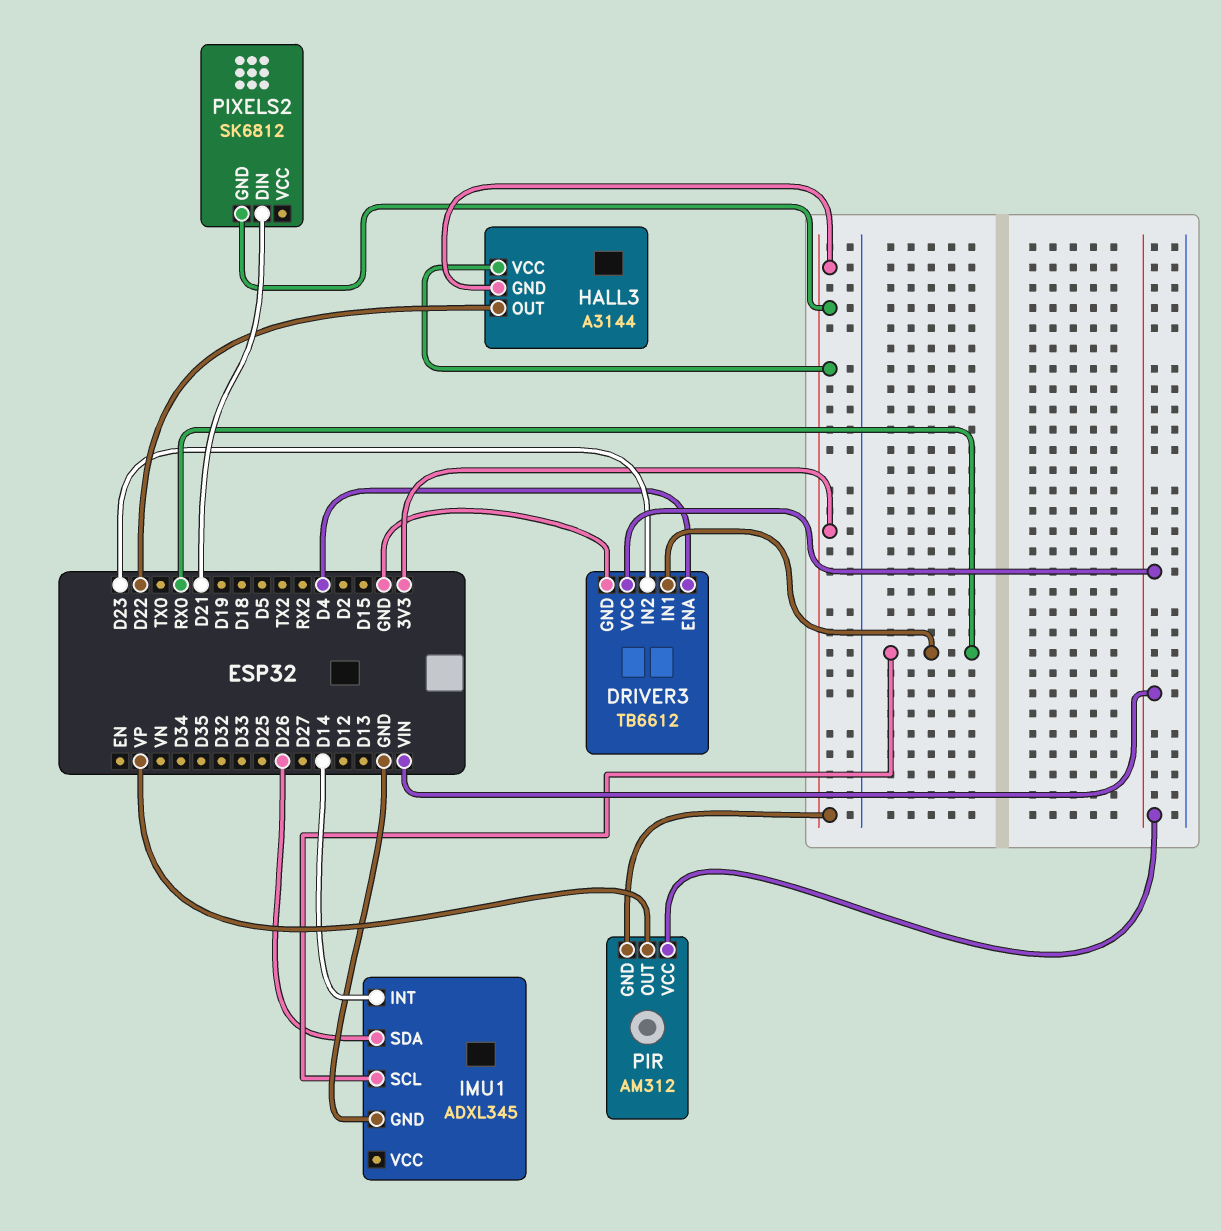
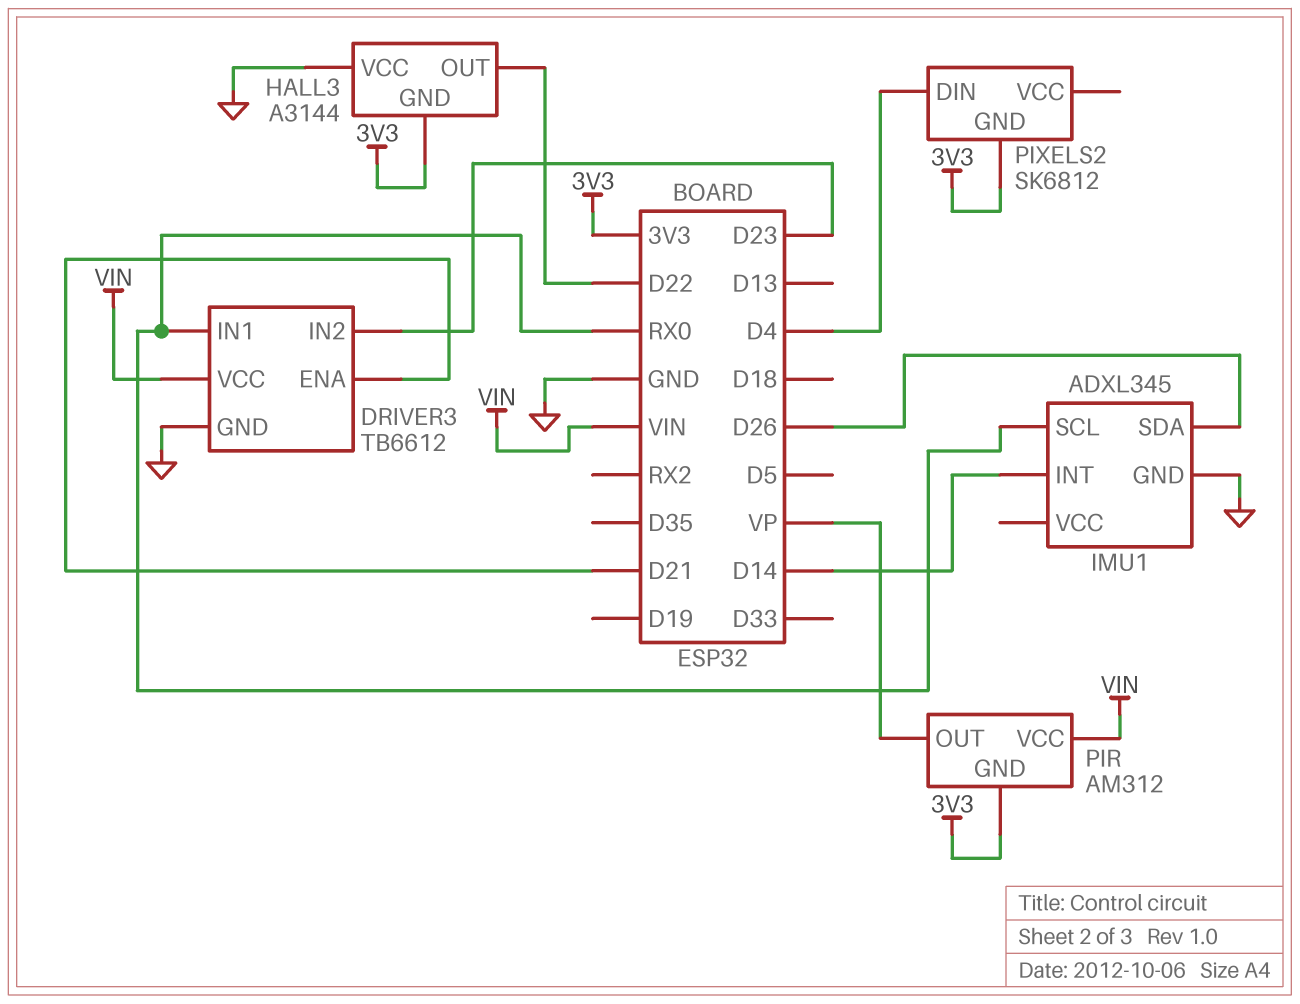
DRIVER3 pin ENA: D4 -> D21
HALL3 pin VCC: 3V3 -> GND
PIXELS2 pin DIN: D21 -> D4

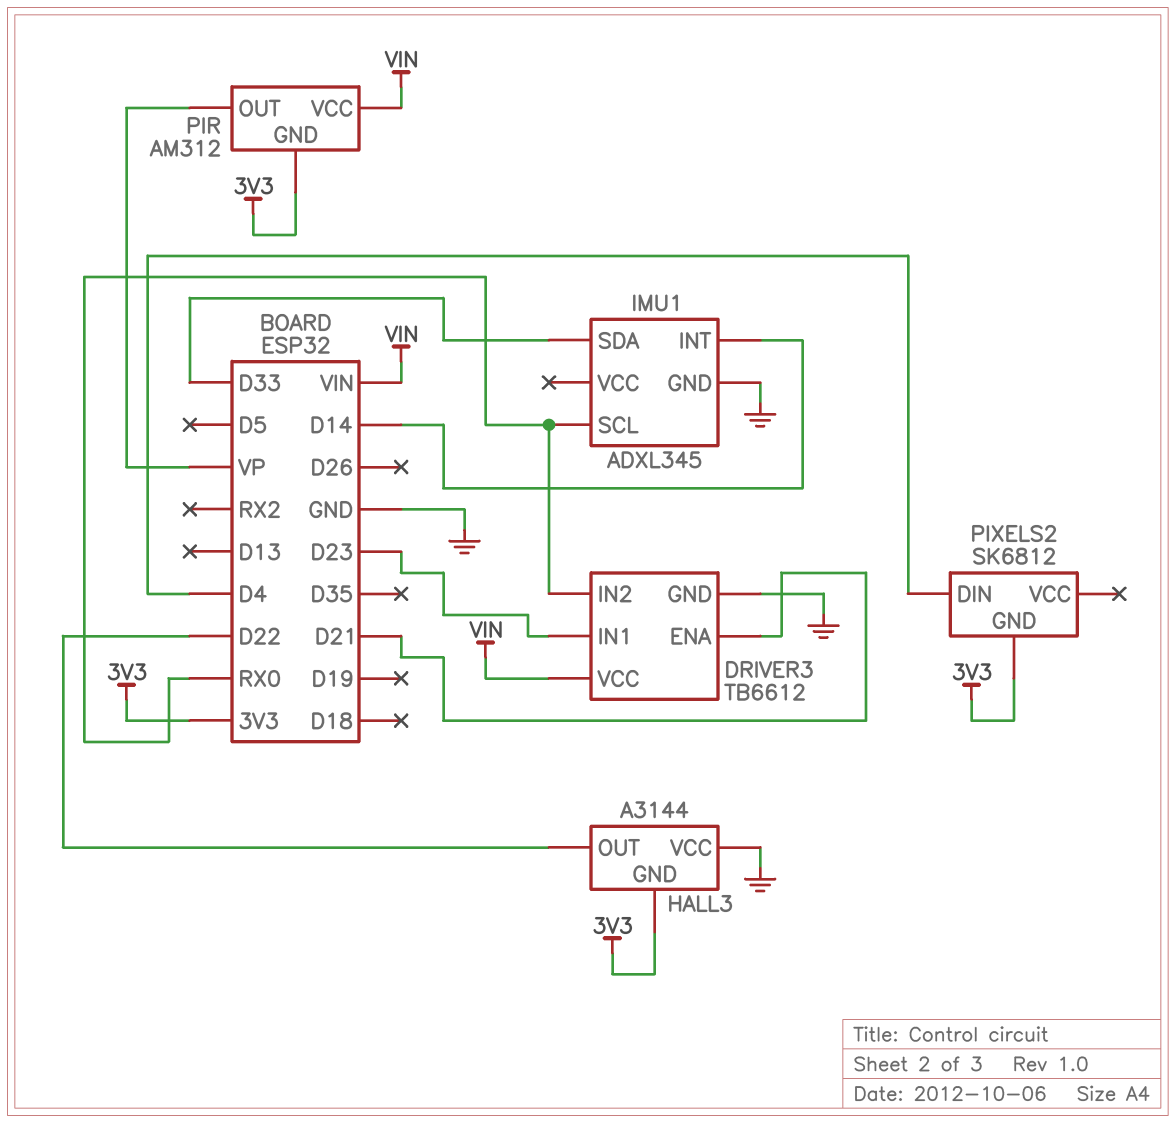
DRIVER3 pin IN1: RX0 -> D23
DRIVER3 pin IN2: D23 -> RX0
IMU1 pin SDA: D26 -> D33

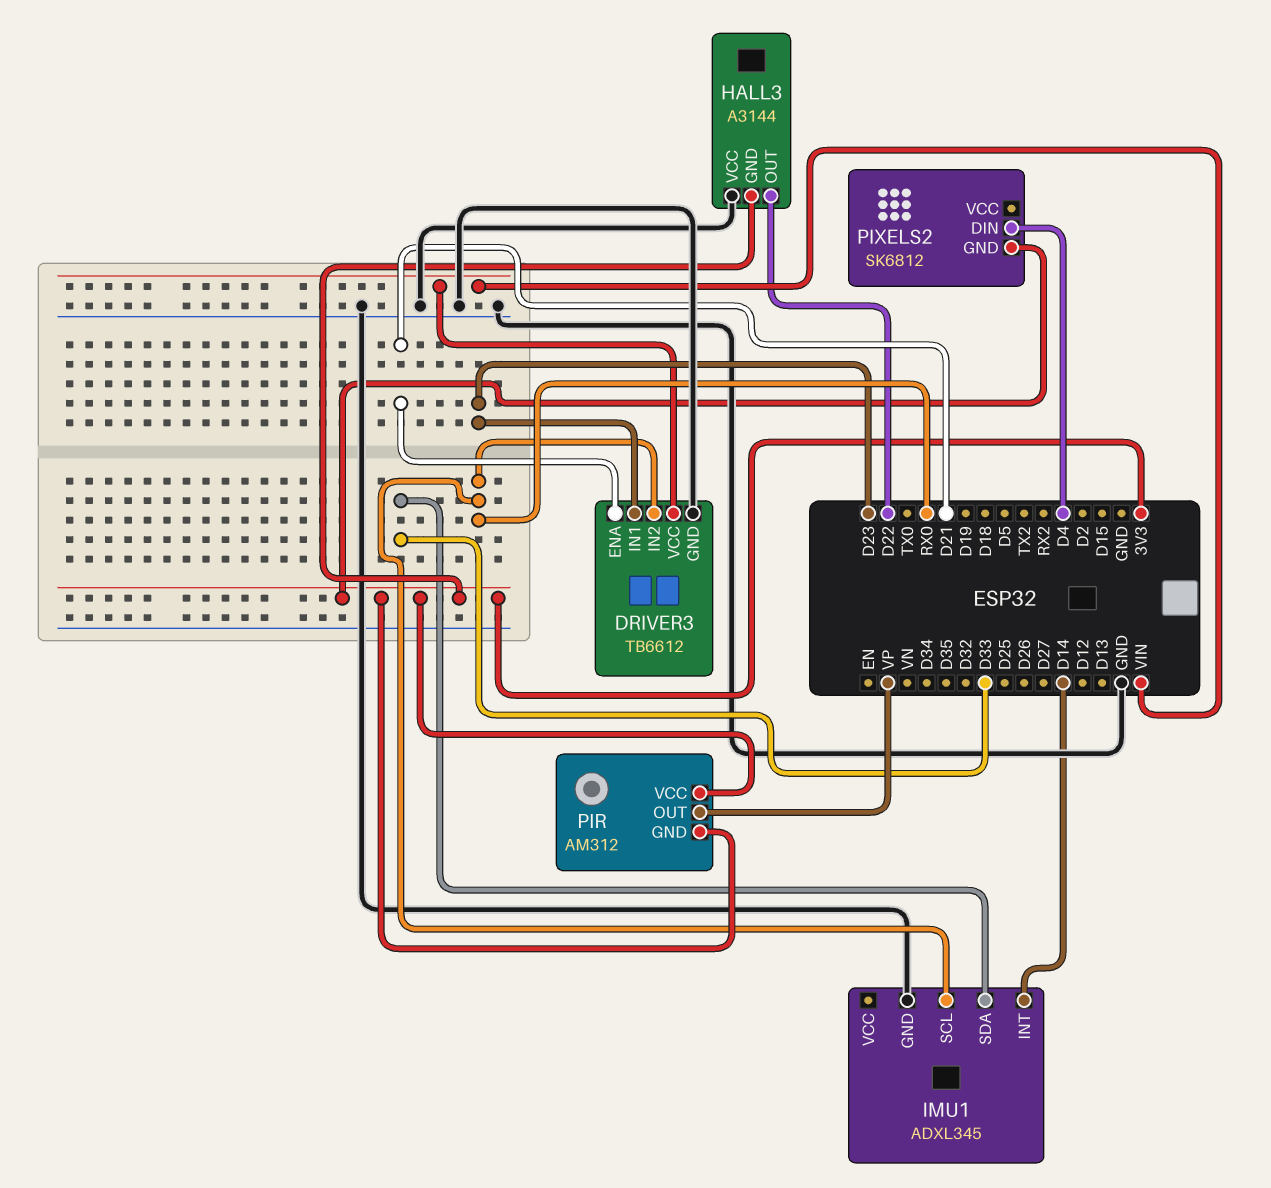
PIR pin VCC: VIN -> 3V3

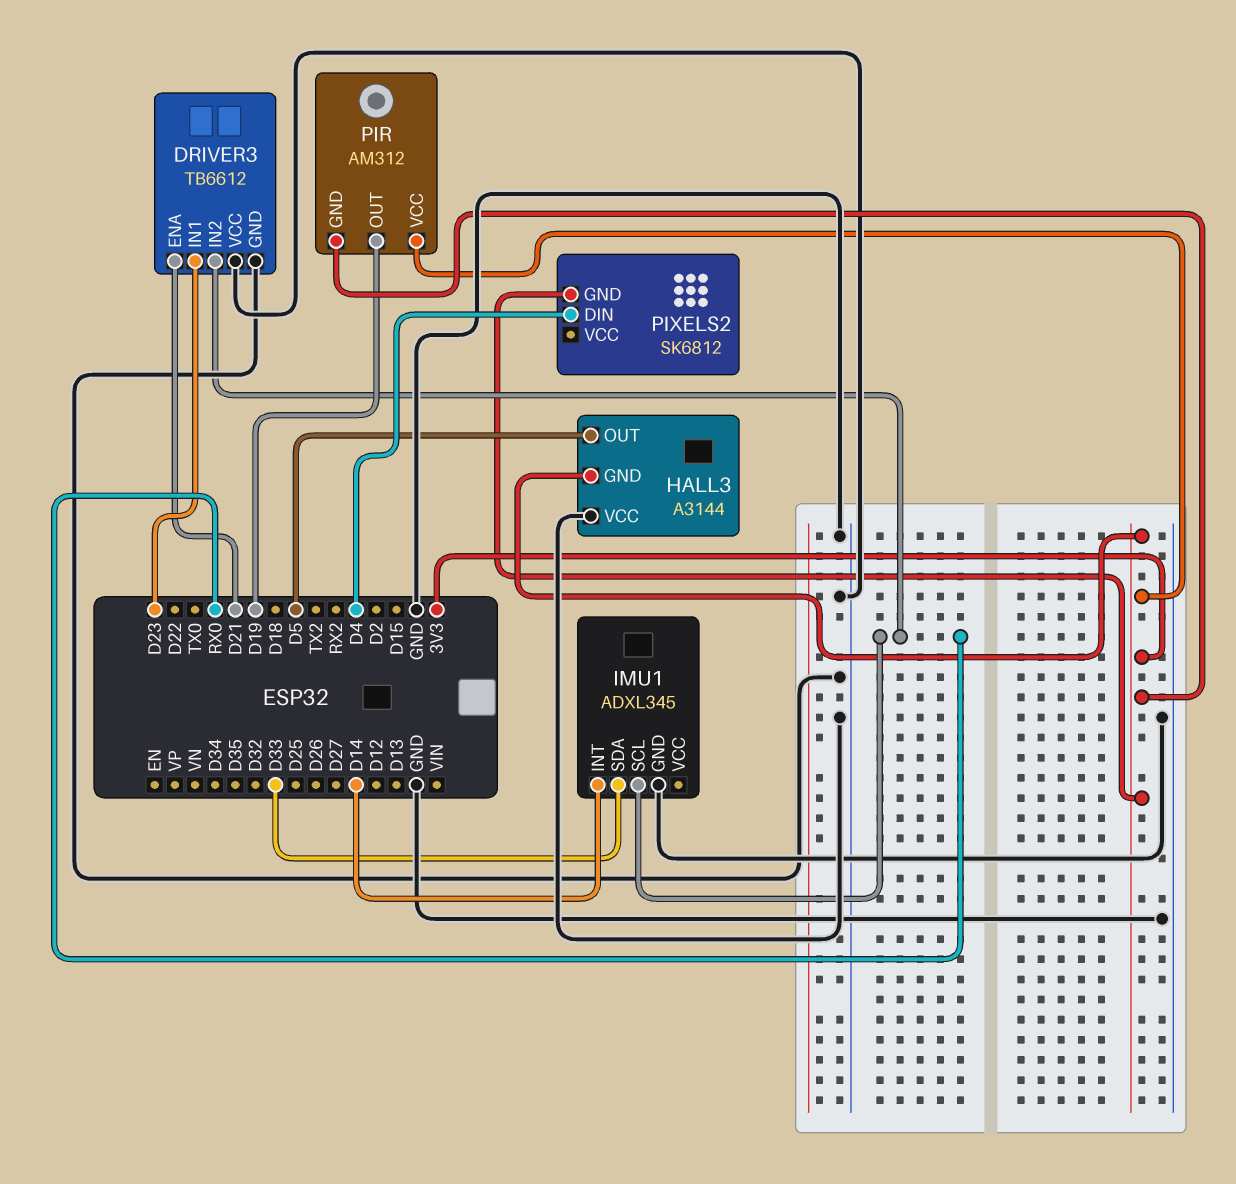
DRIVER3 pin VCC: VIN -> GND
HALL3 pin OUT: D22 -> D5
PIR pin OUT: VP -> D19

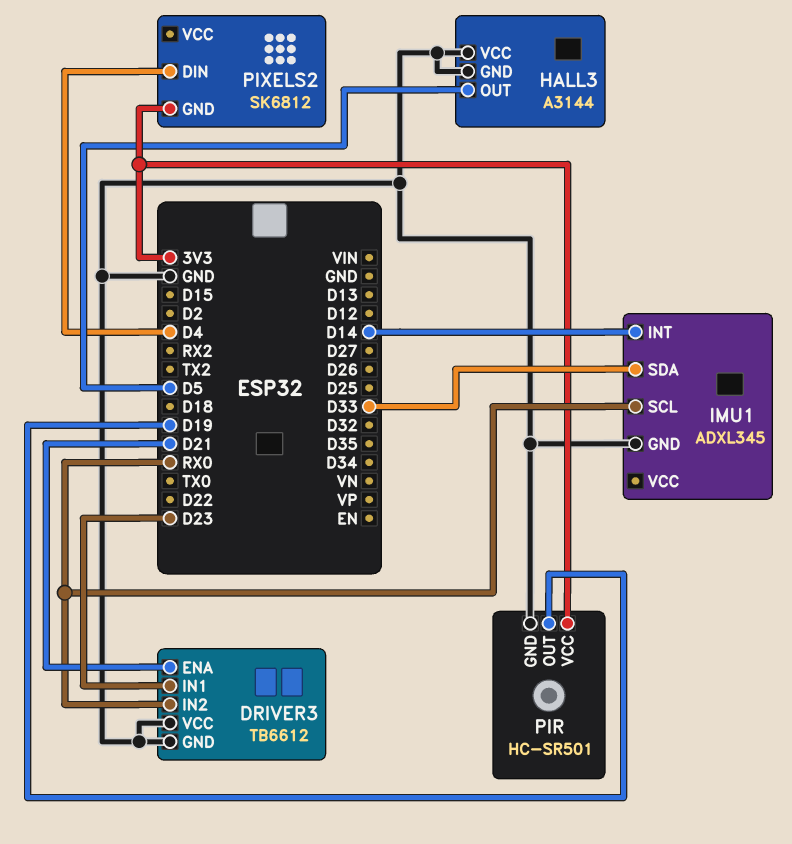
HALL3 pin GND: 3V3 -> GND
PIR: AM312 -> HC-SR501
PIR pin GND: 3V3 -> GND

